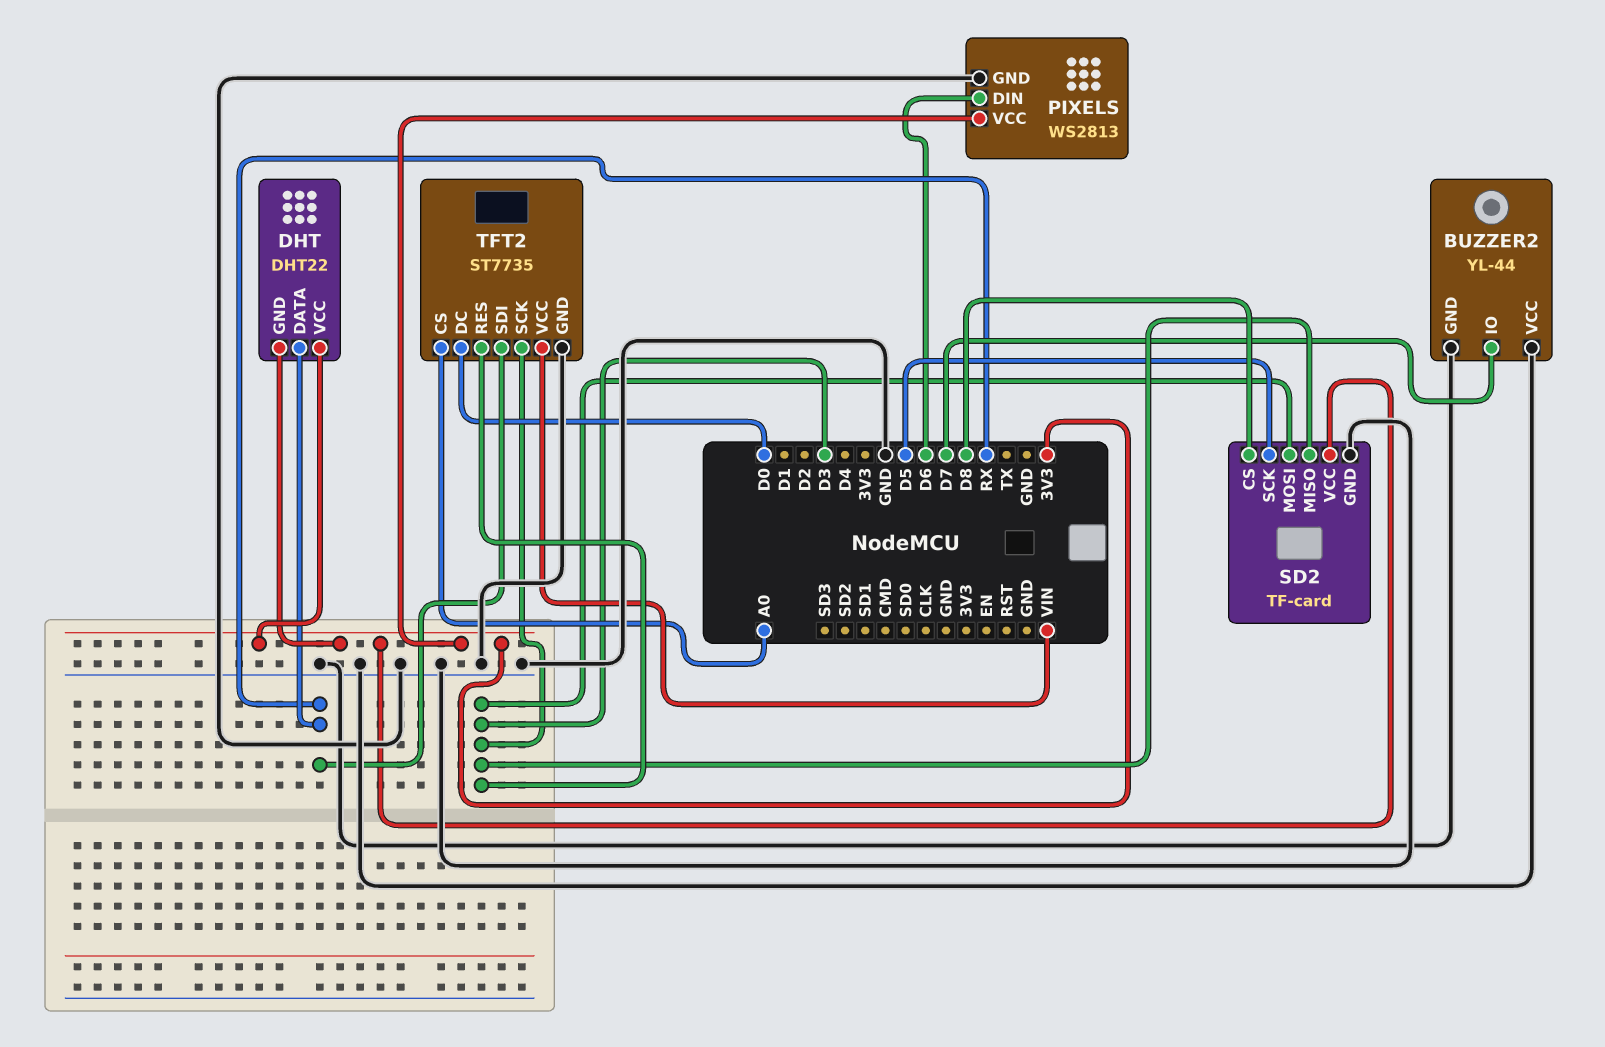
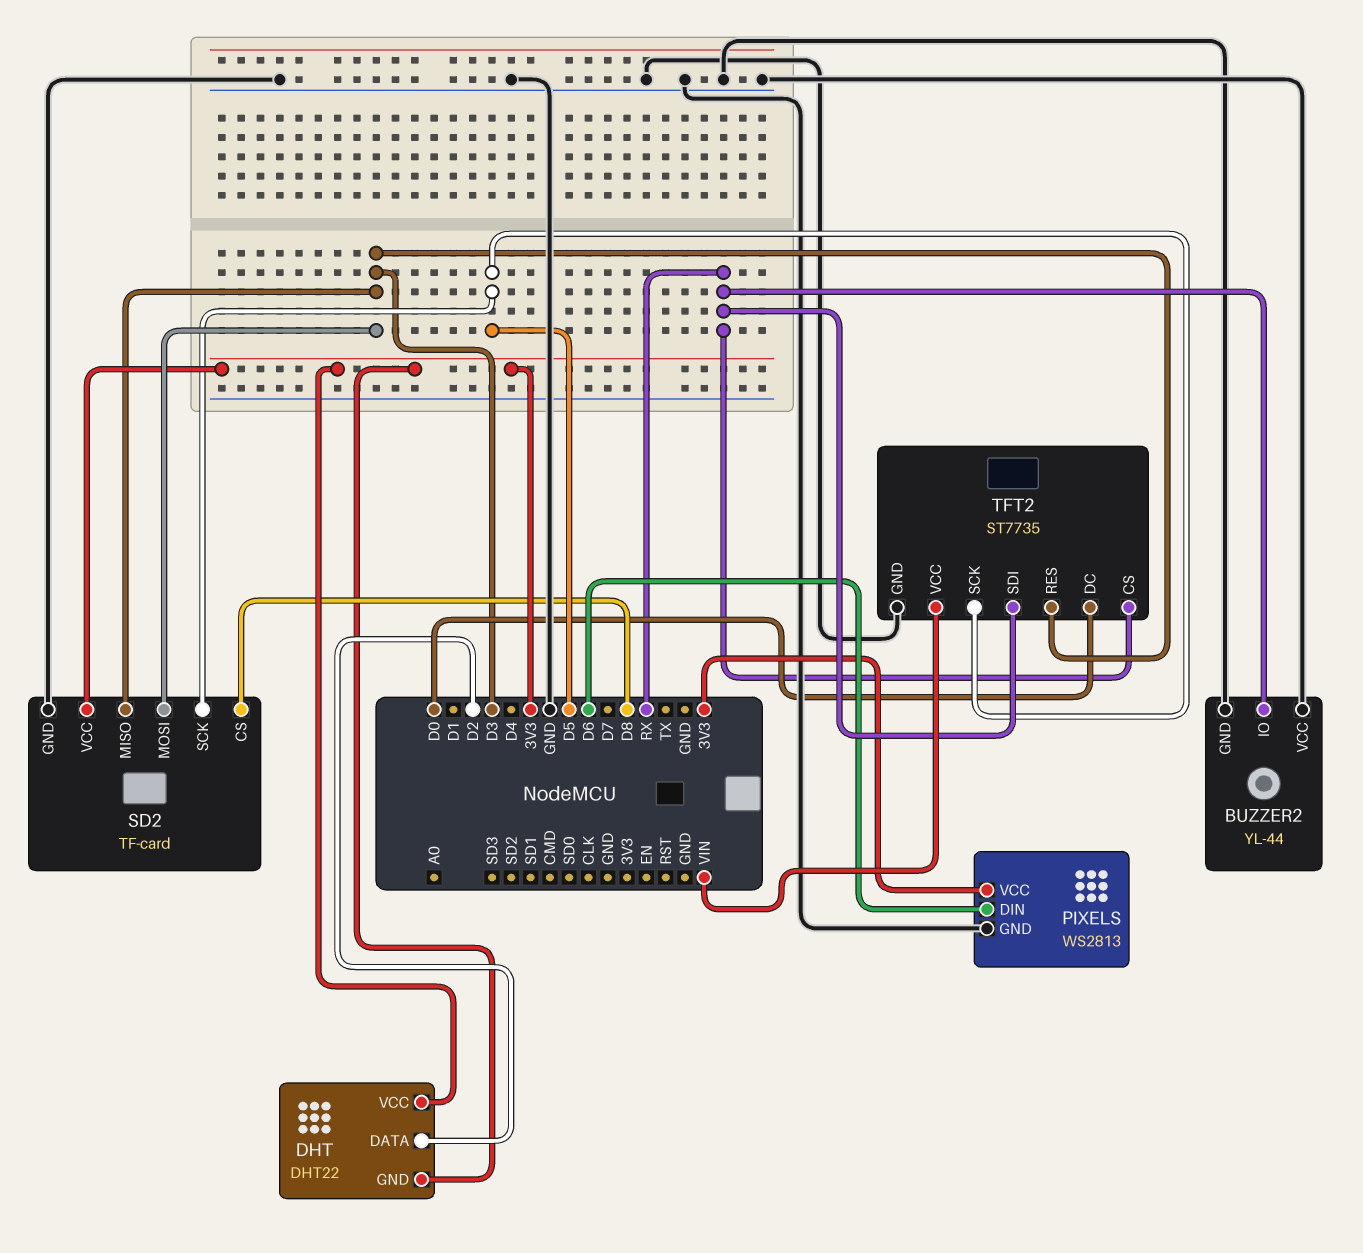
BUZZER2 pin IO: D7 -> RX
DHT pin DATA: RX -> D2
TFT2 pin CS: A0 -> RX
TFT2 pin SCK: D3 -> D5

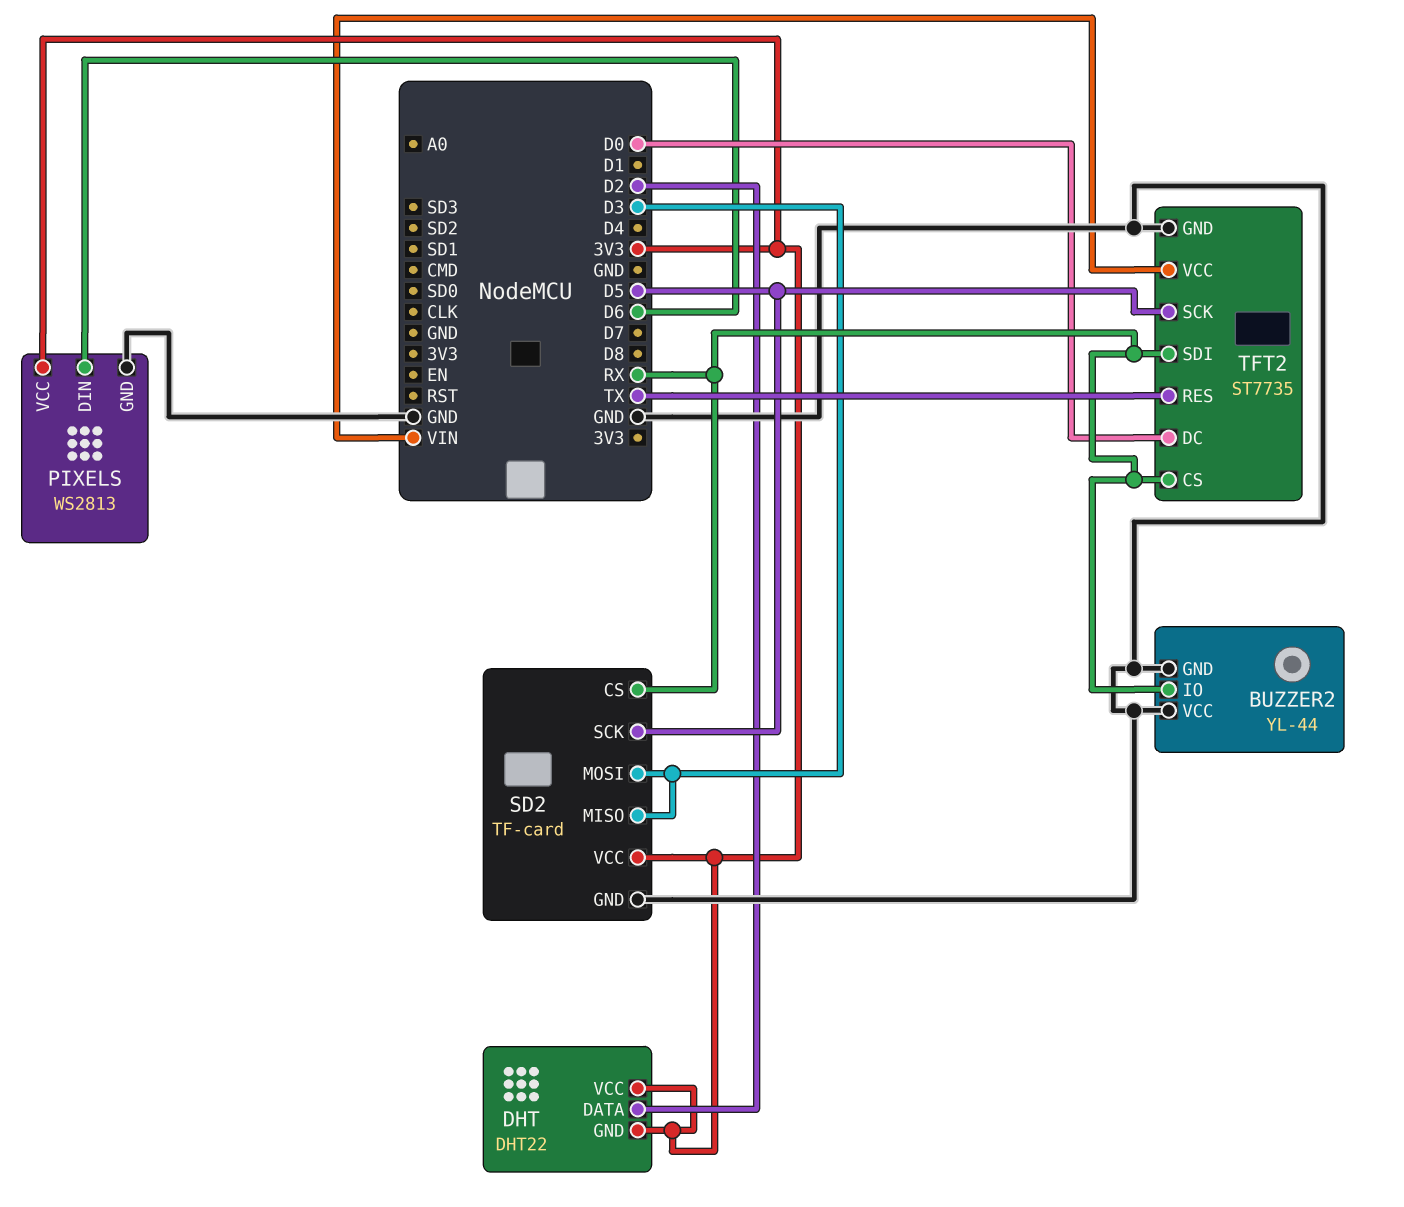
SD2 pin CS: D8 -> RX
TFT2 pin RES: D3 -> TX

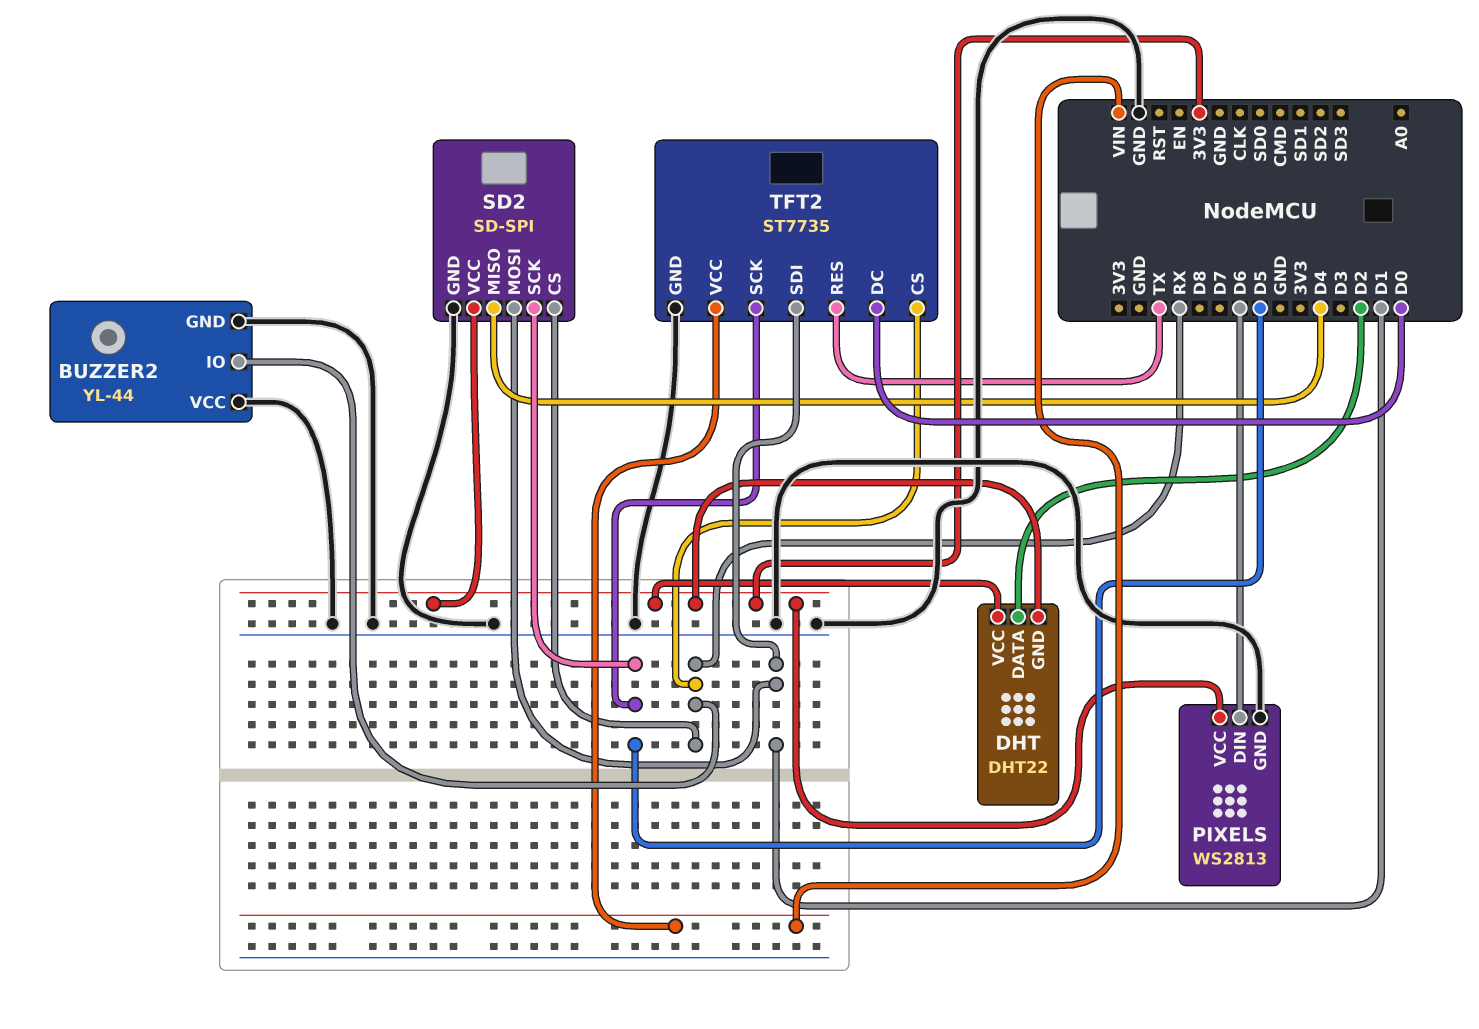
SD2: TF-card -> SD-SPI
SD2 pin MISO: D3 -> D4
SD2 pin MOSI: D3 -> D1
TFT2 pin SDI: RX -> D1

